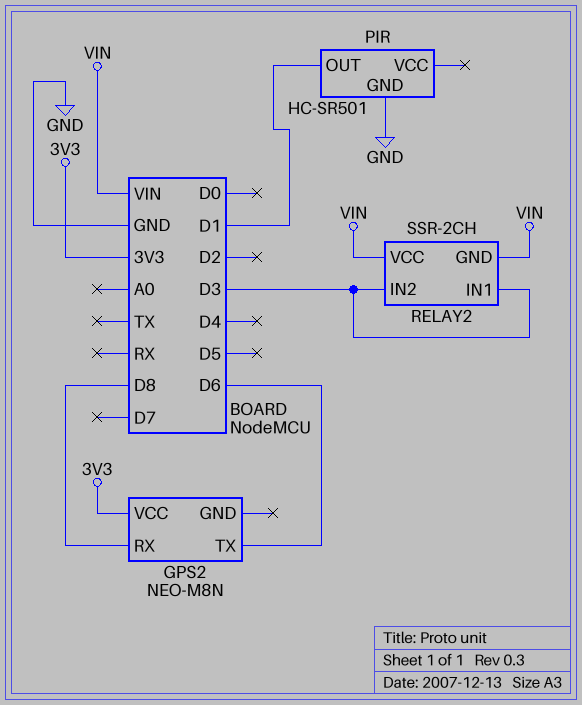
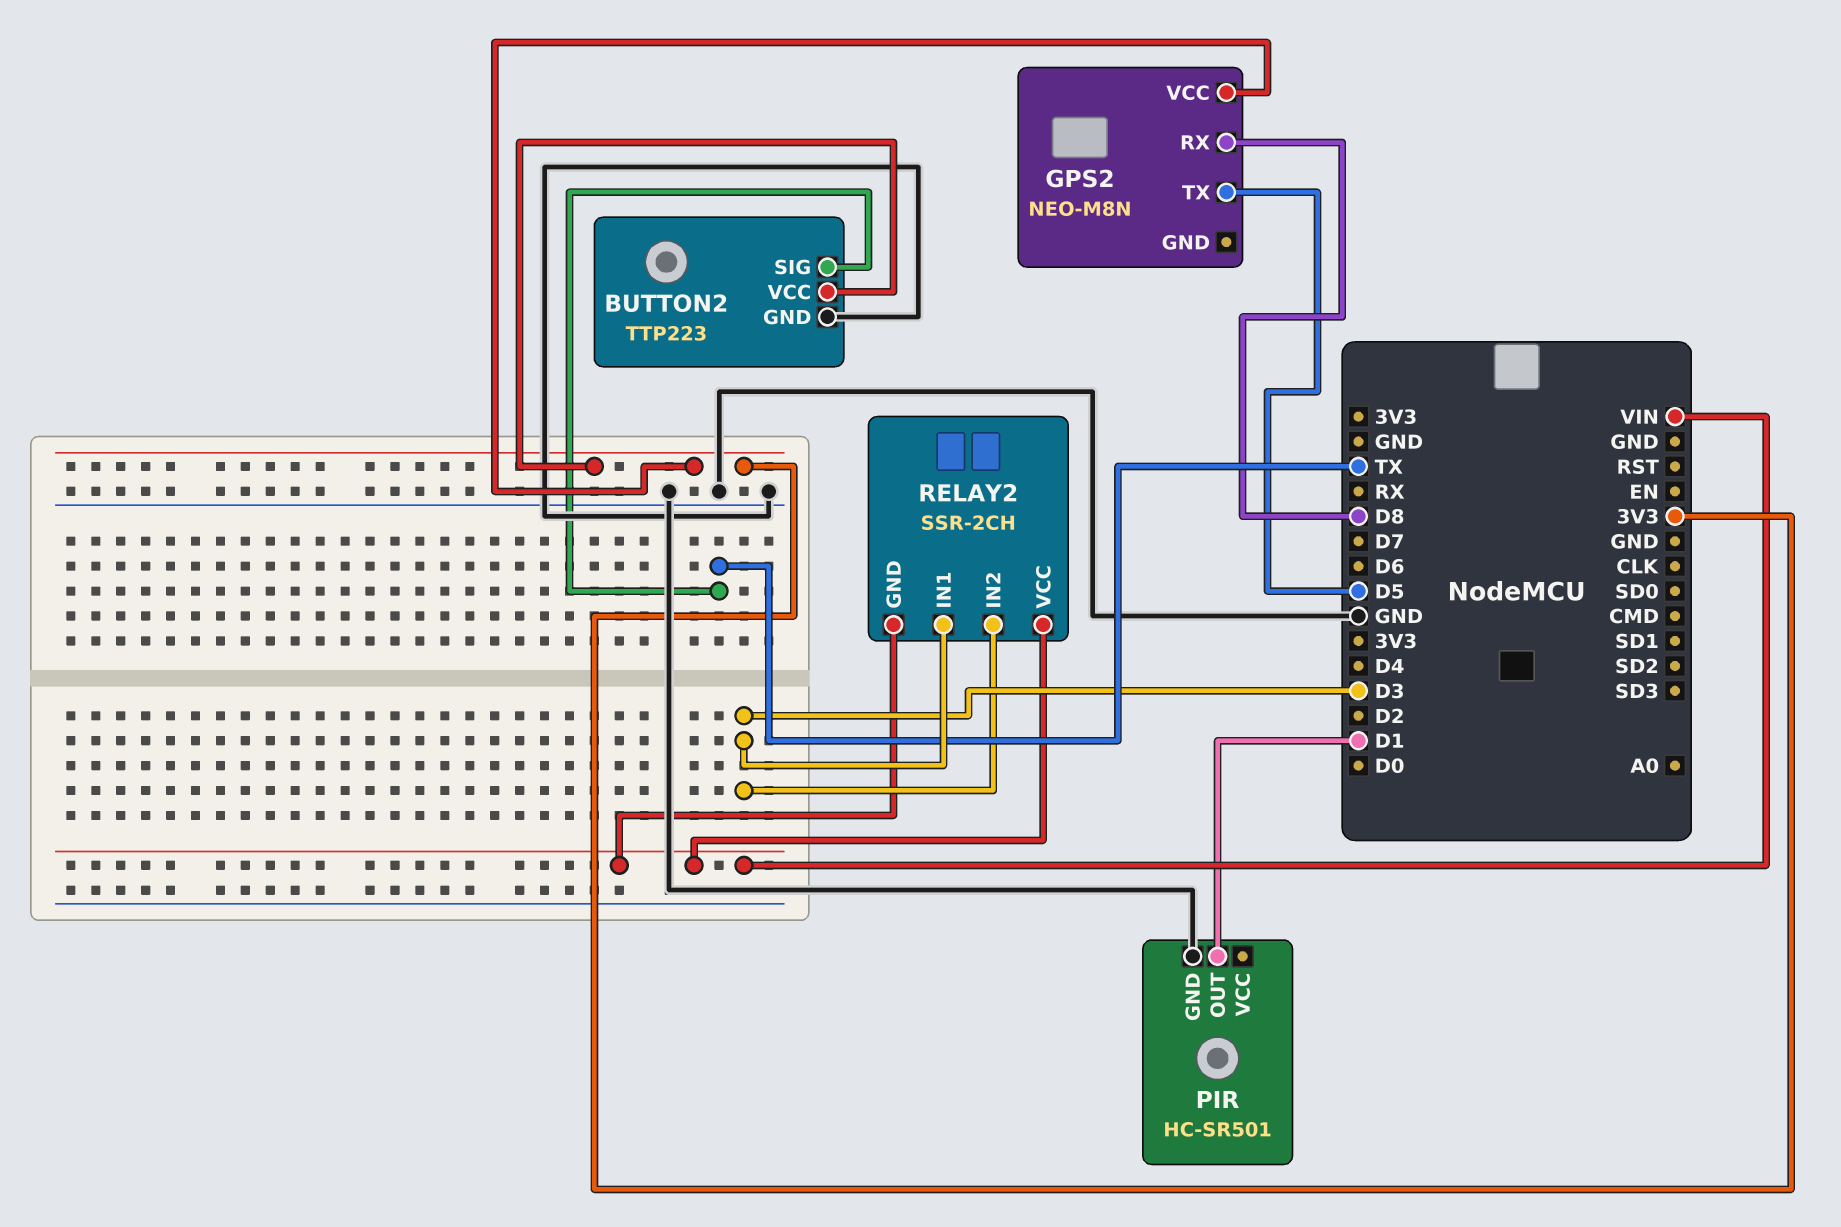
BUTTON2: none -> TTP223
BUTTON2 pin GND: none -> GND
BUTTON2 pin SIG: none -> TX
BUTTON2 pin VCC: none -> 3V3
GPS2 pin TX: D6 -> D5

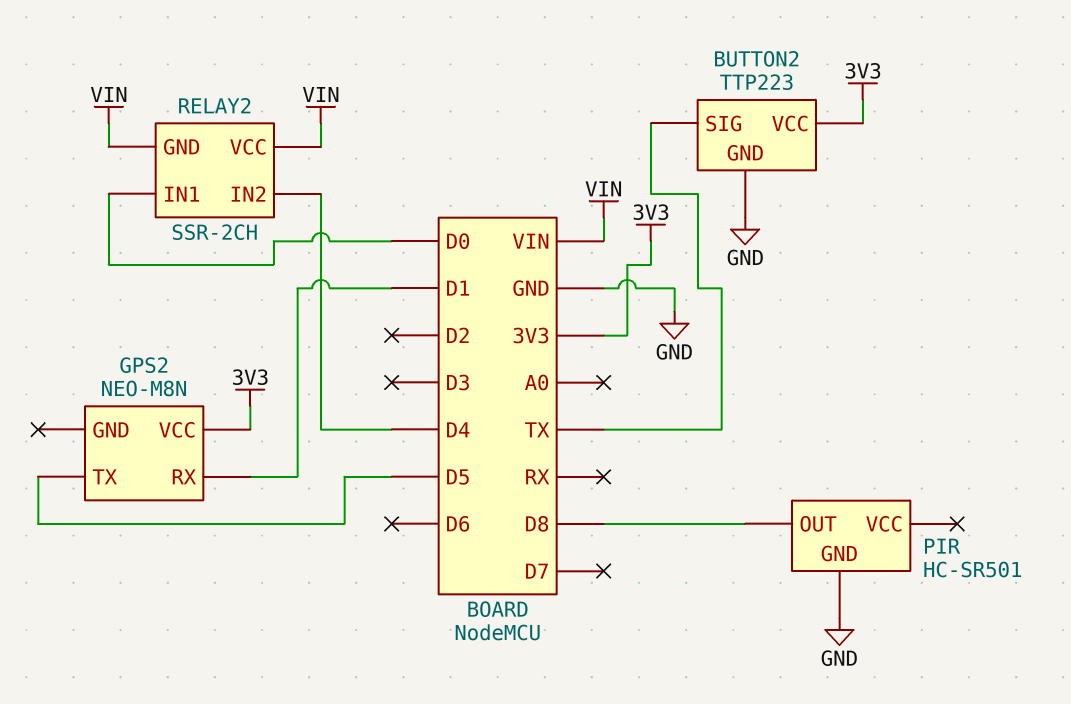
GPS2 pin RX: D8 -> D1
PIR pin OUT: D1 -> D8
RELAY2 pin IN1: D3 -> D0
RELAY2 pin IN2: D3 -> D4

